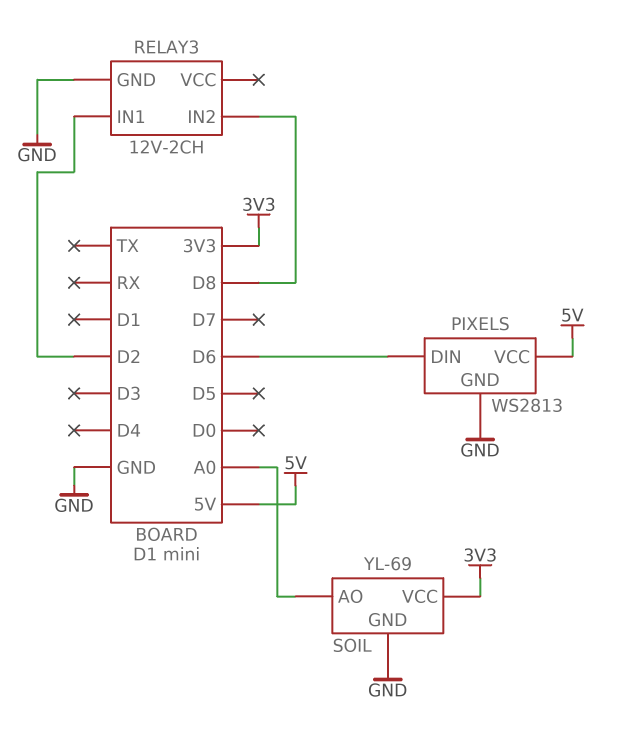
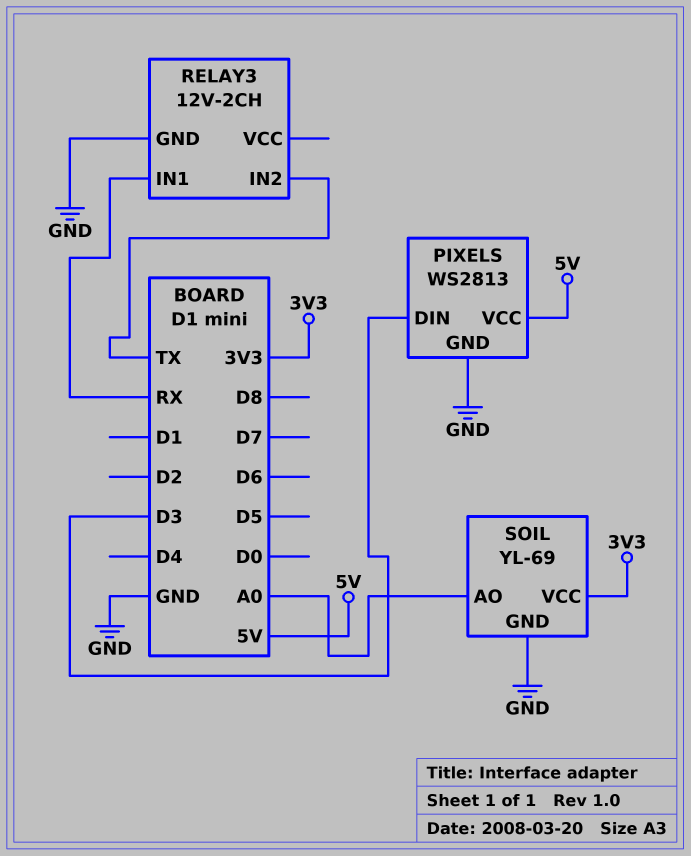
PIXELS pin DIN: D6 -> D3
RELAY3 pin IN1: D2 -> RX
RELAY3 pin IN2: D8 -> TX

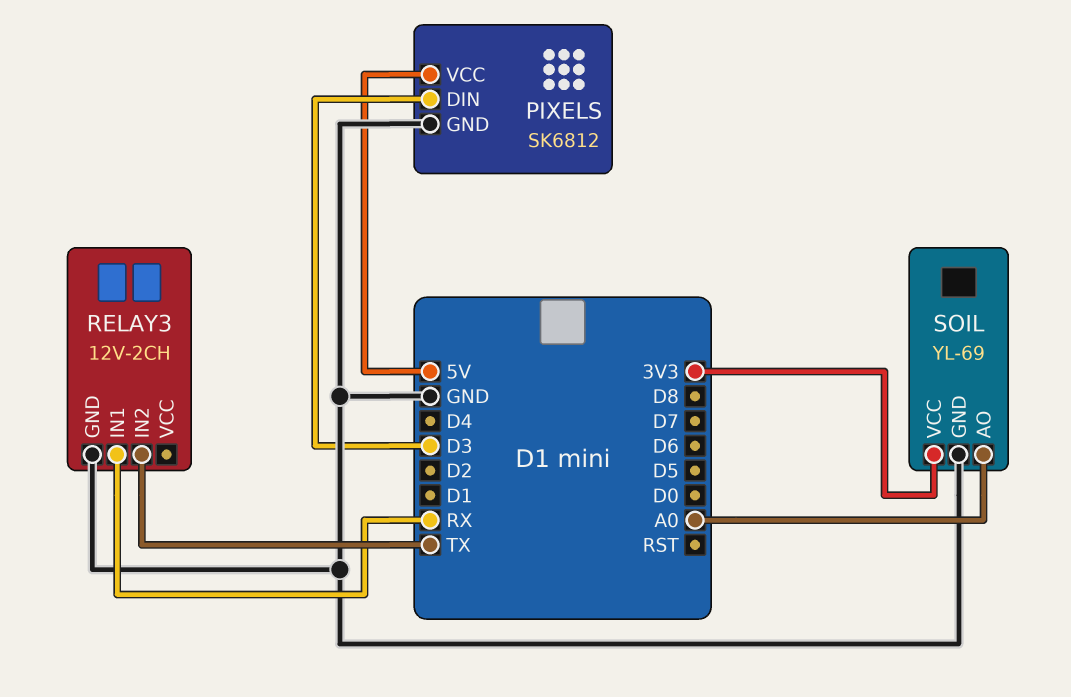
PIXELS: WS2813 -> SK6812

